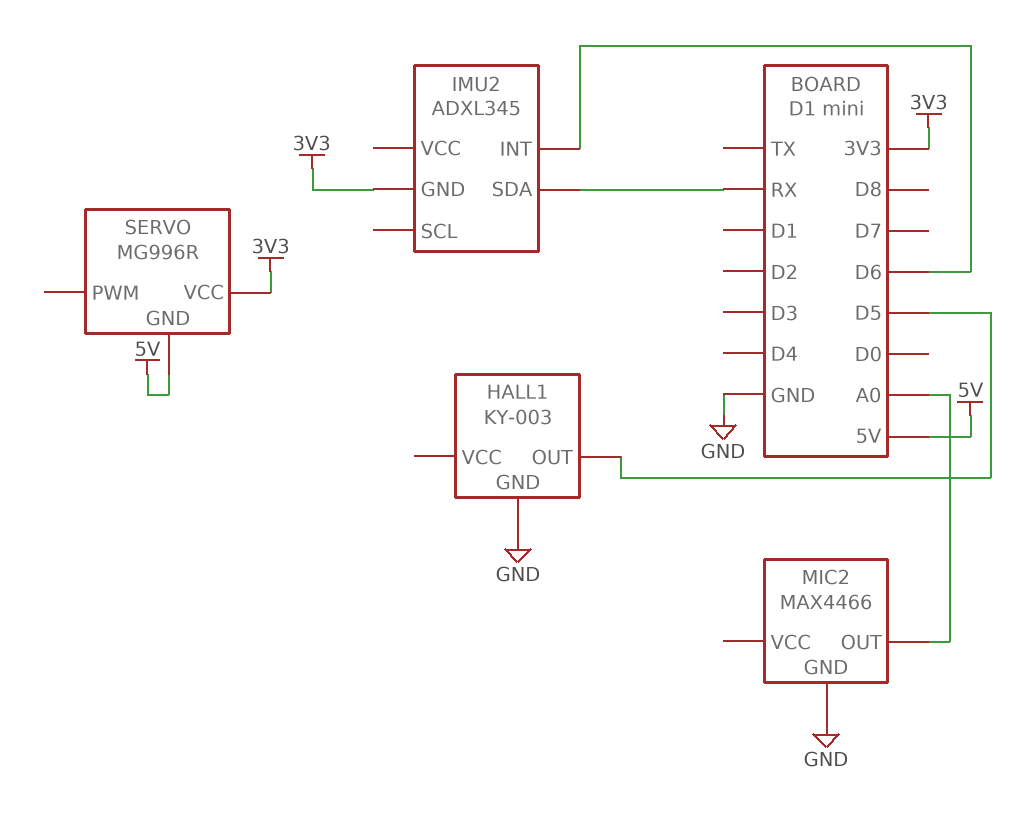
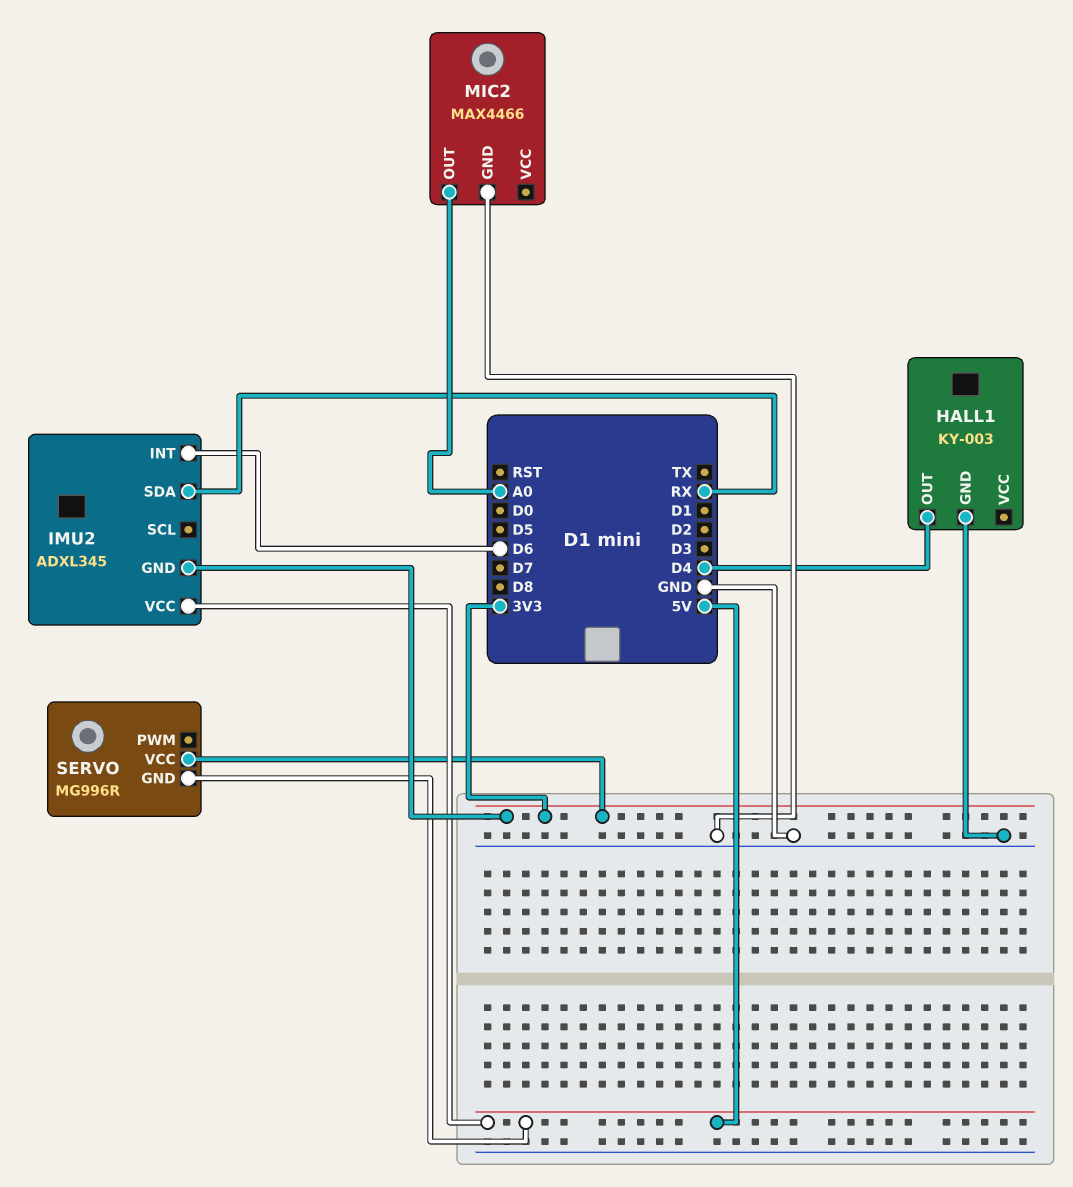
HALL1 pin OUT: D5 -> D4
IMU2 pin VCC: none -> 5V

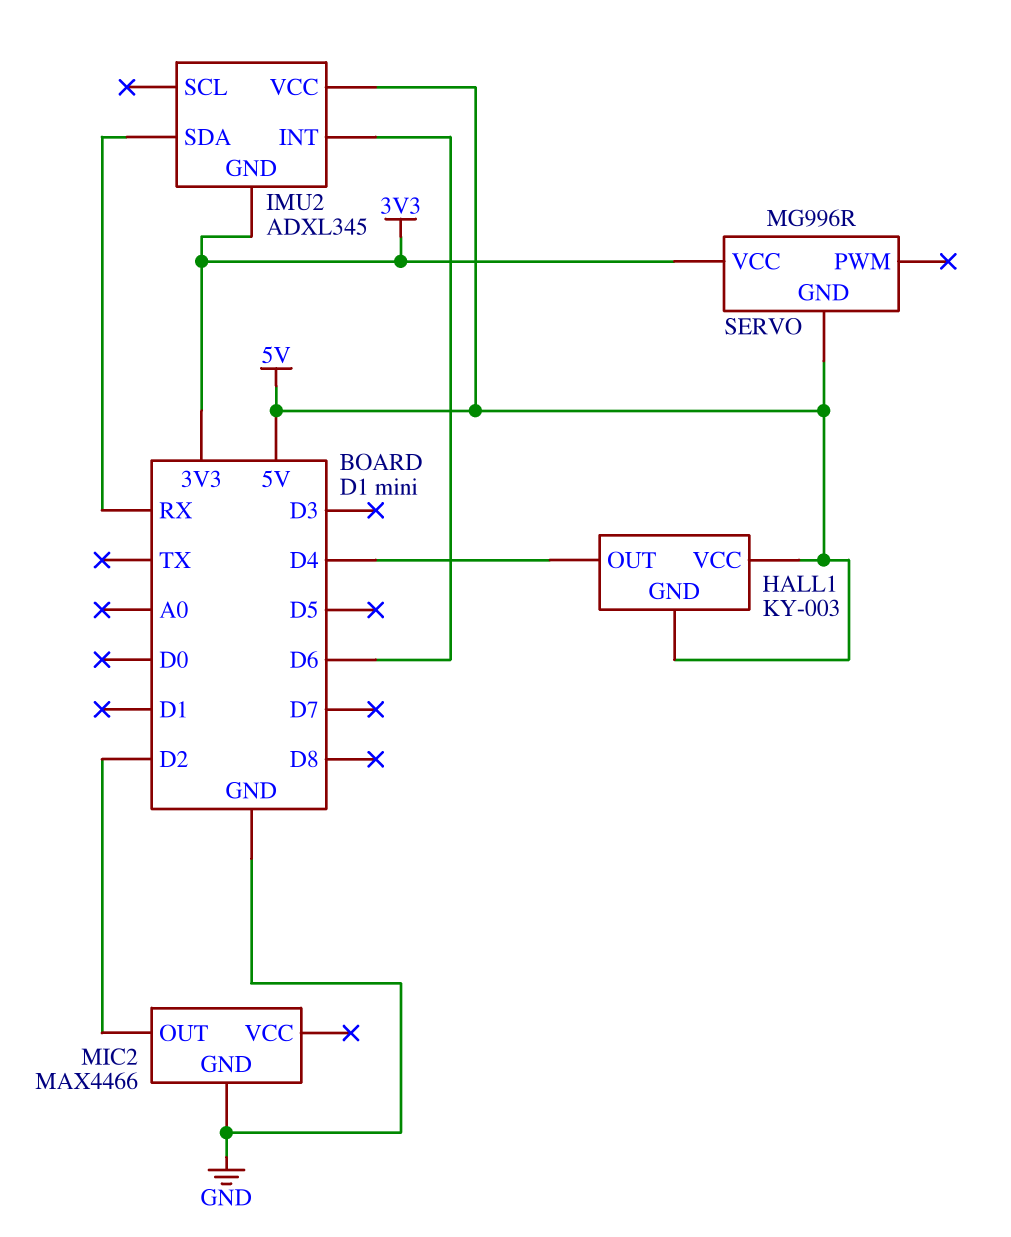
HALL1 pin GND: GND -> 5V
HALL1 pin VCC: none -> 5V
MIC2 pin OUT: A0 -> D2

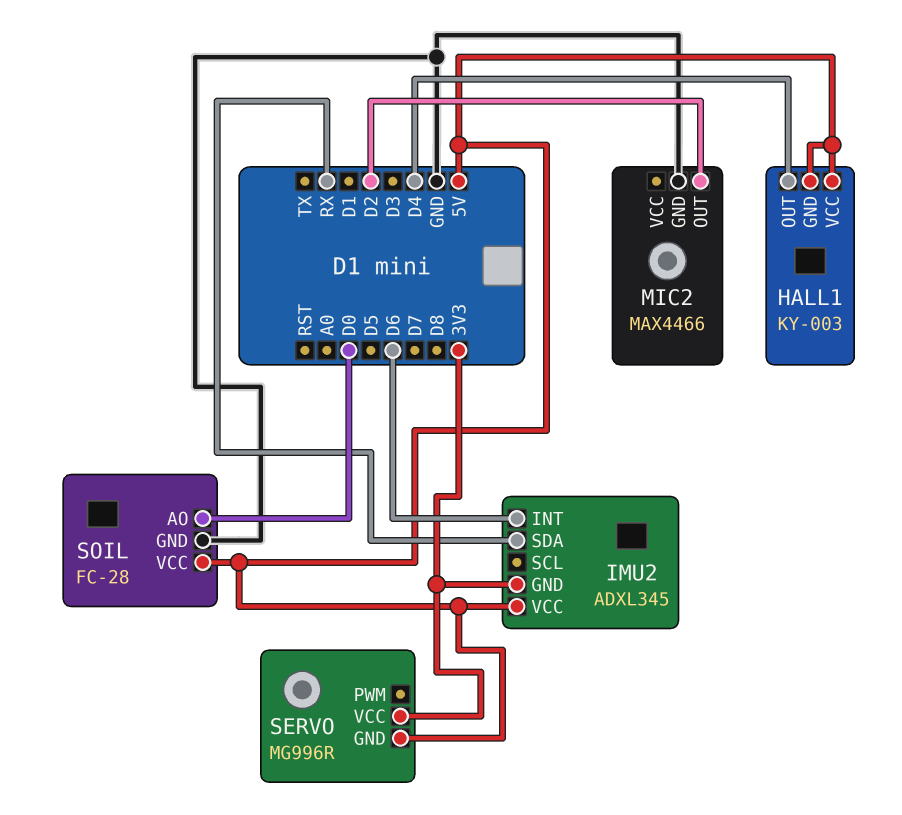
SOIL: none -> FC-28
SOIL pin AO: none -> D0
SOIL pin GND: none -> GND
SOIL pin VCC: none -> 5V

